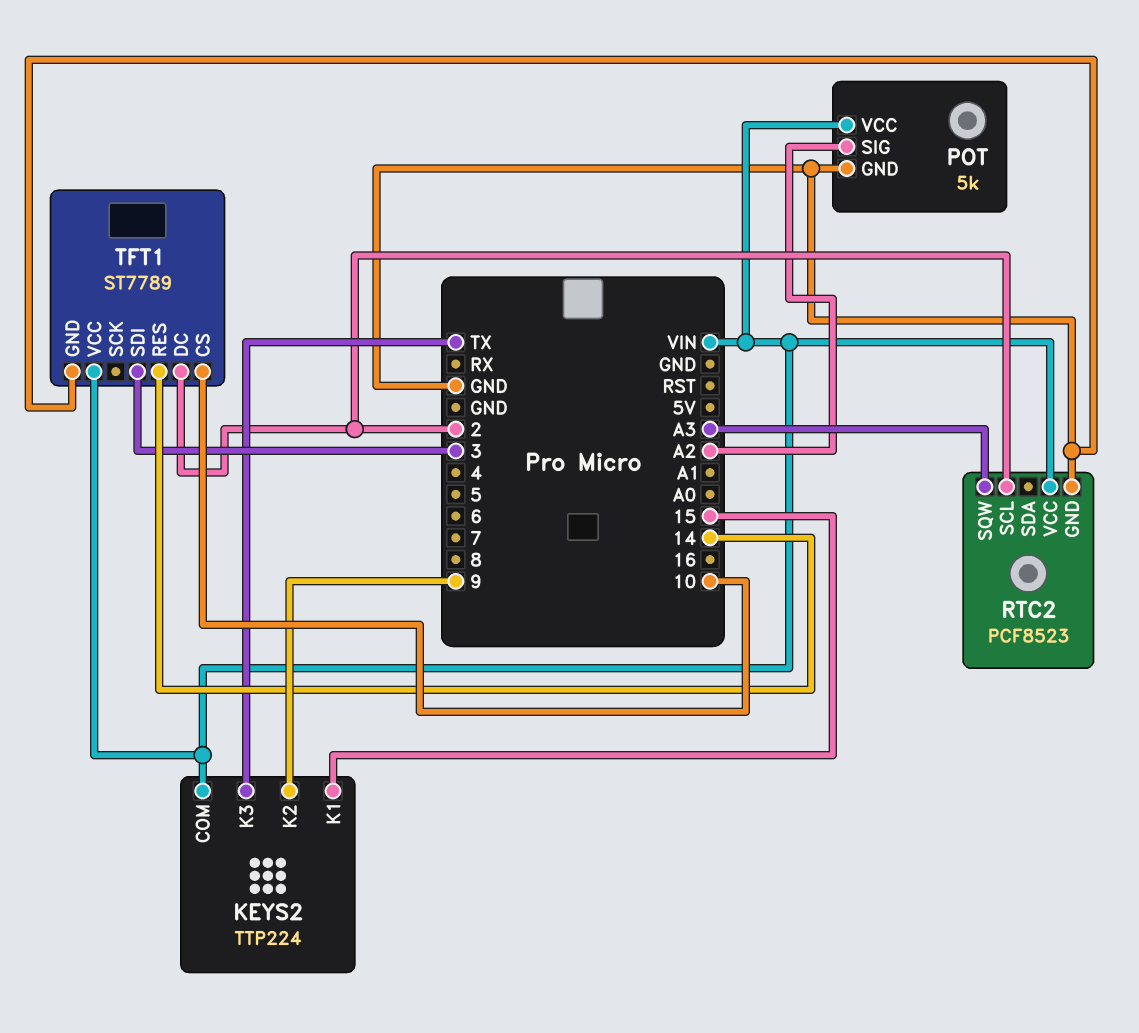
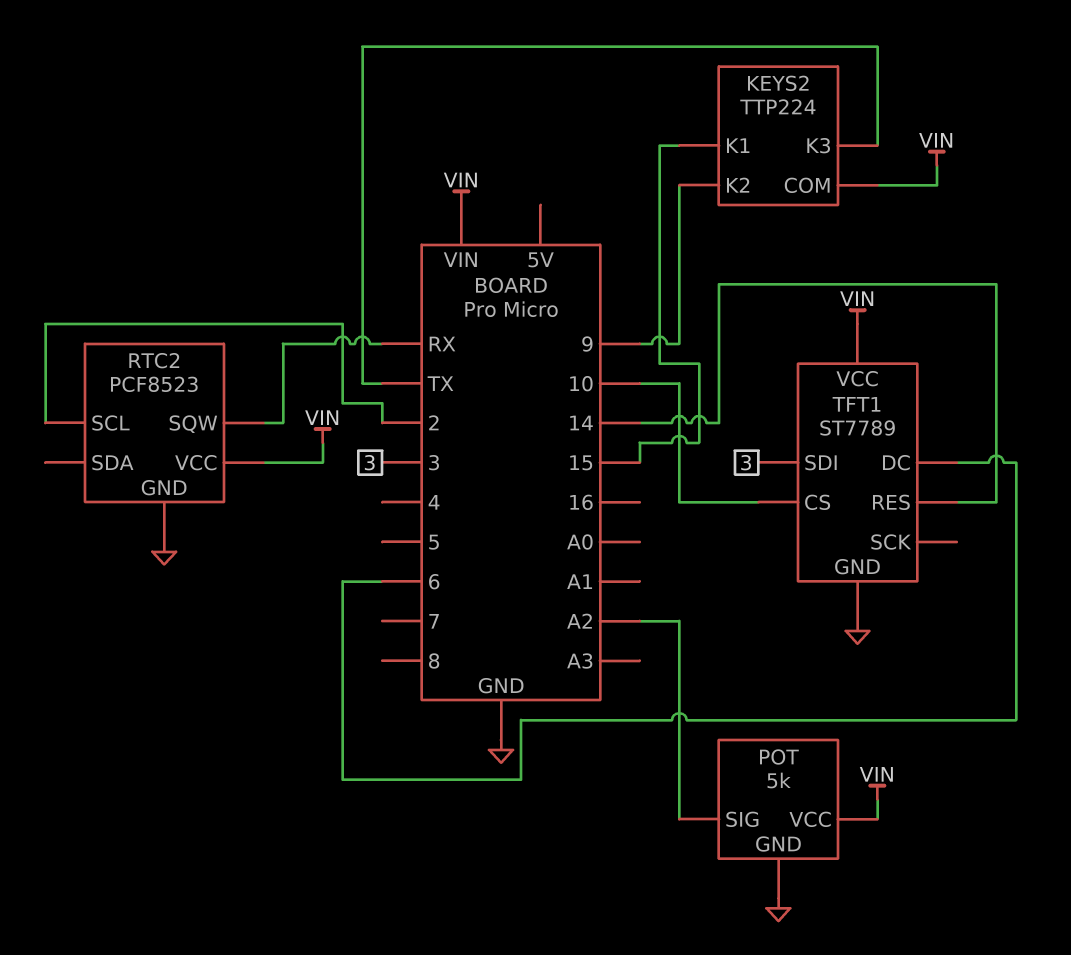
RTC2 pin SQW: A3 -> RX
TFT1 pin DC: 2 -> 6

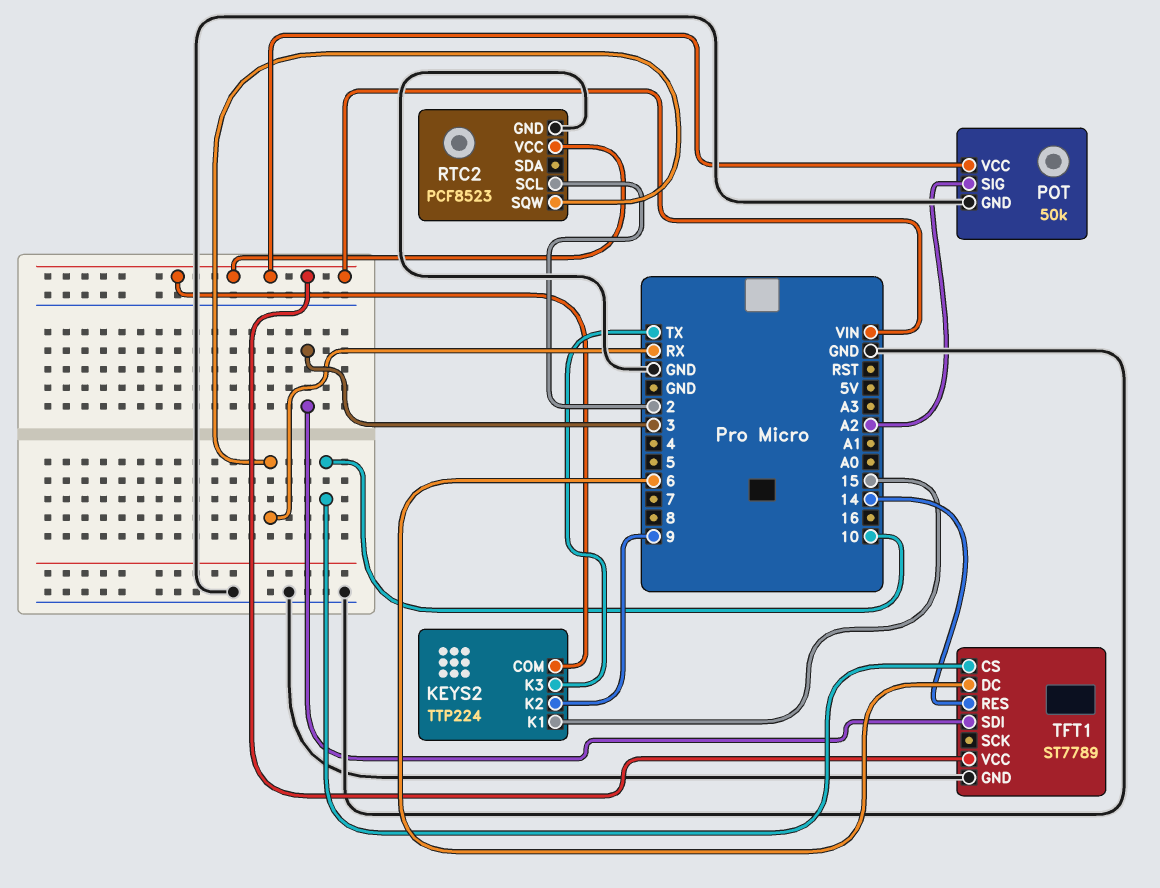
POT: 5k -> 50k

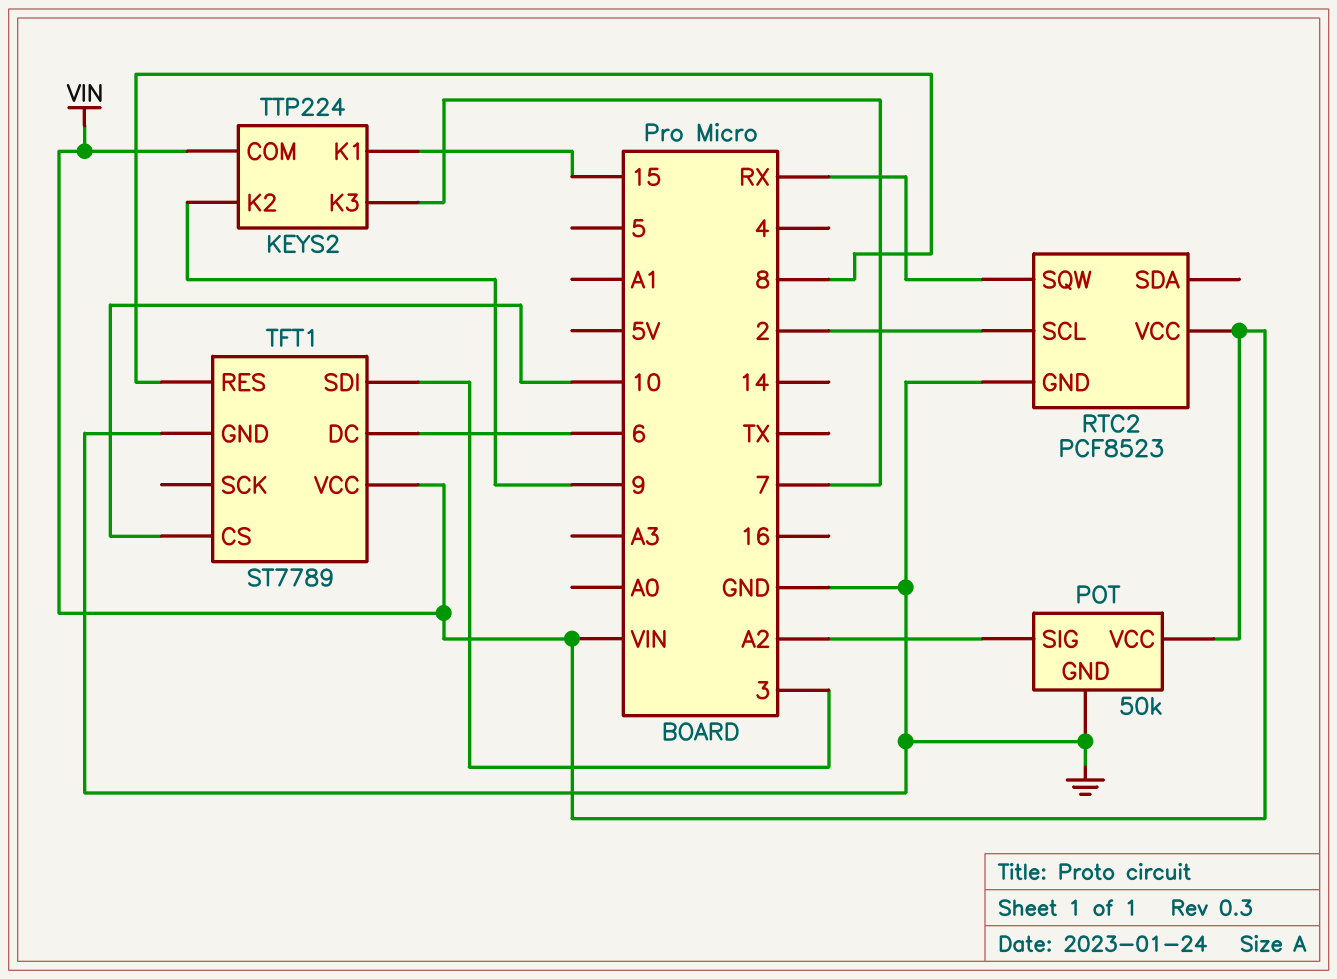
KEYS2 pin K3: TX -> 7
TFT1 pin RES: 14 -> 8

